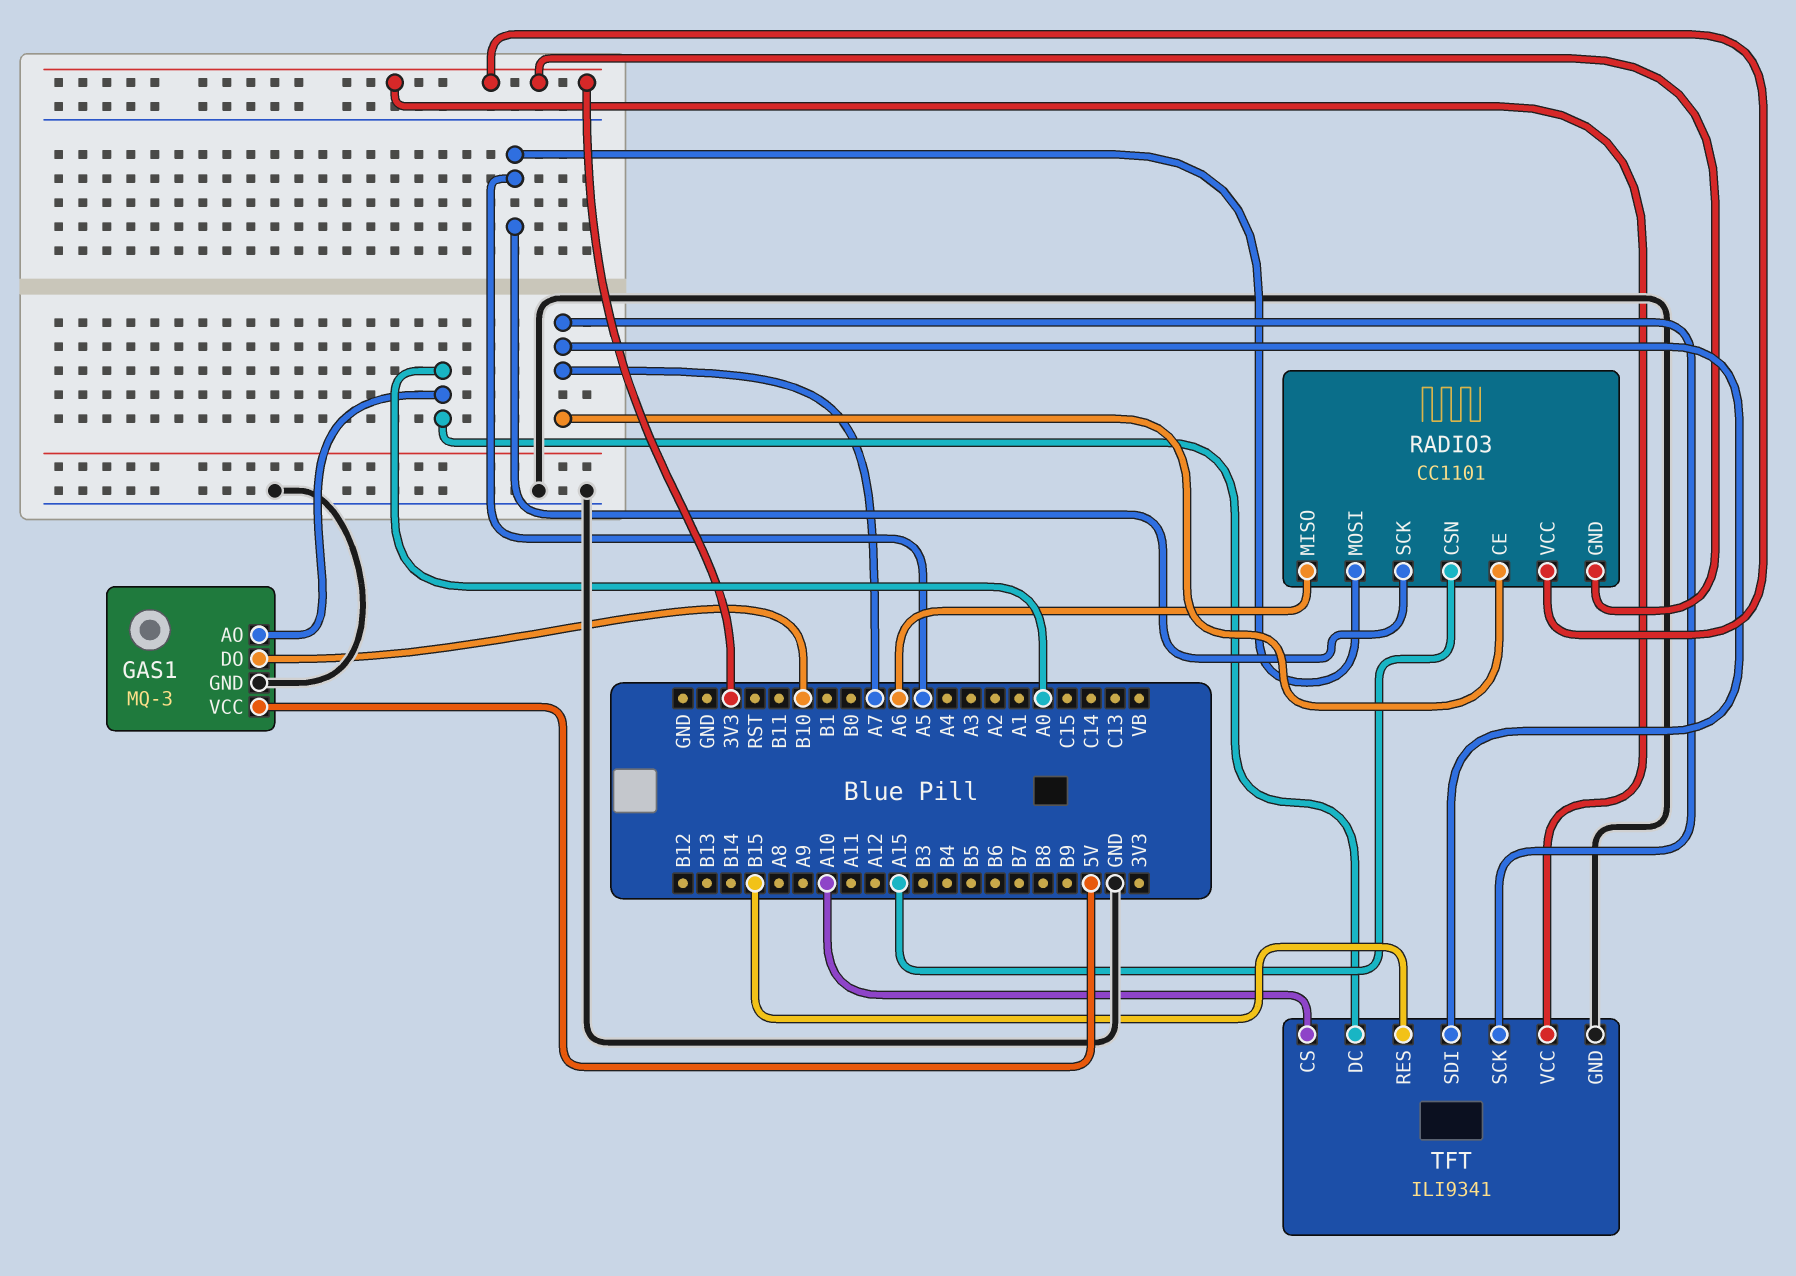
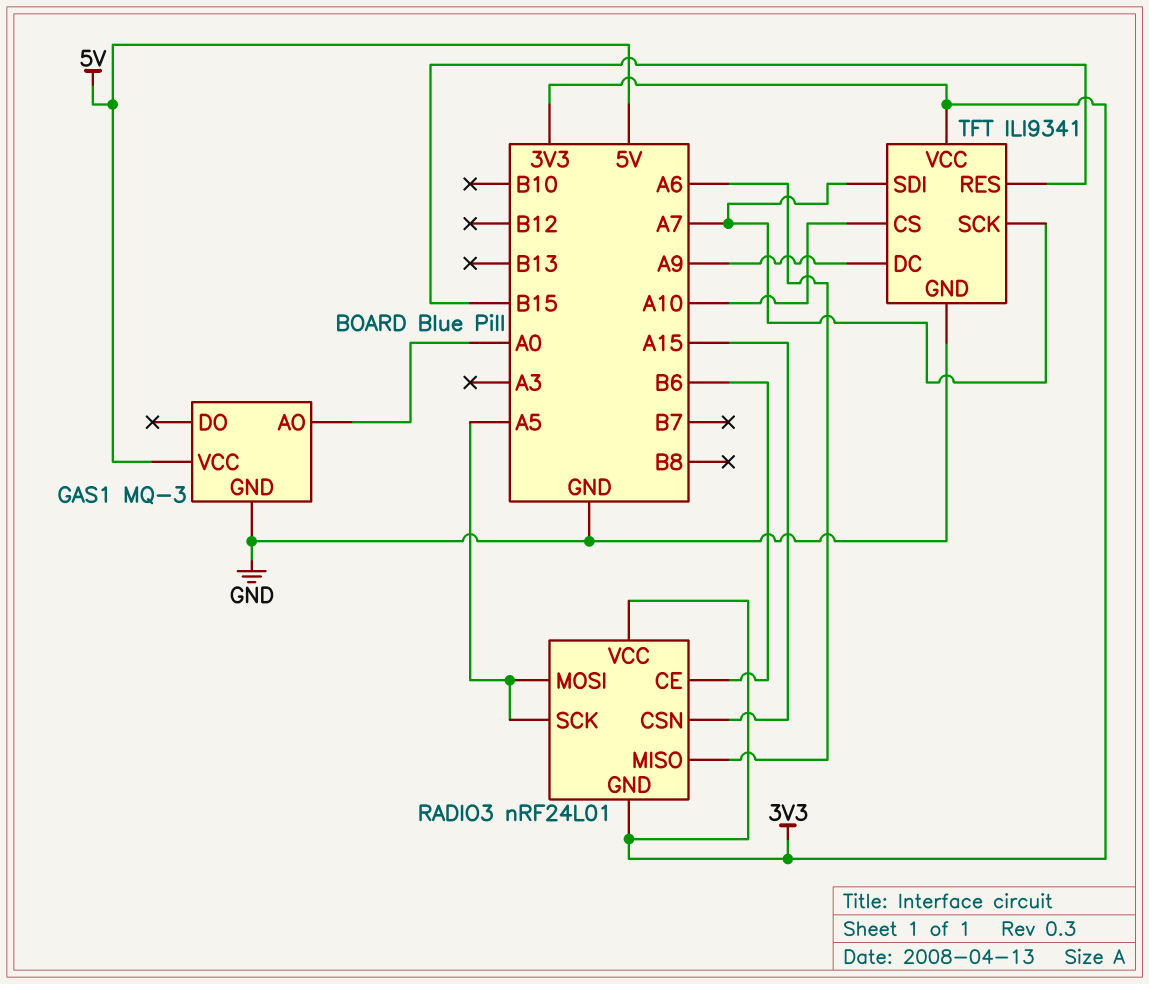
GAS1 pin DO: B10 -> none
RADIO3: CC1101 -> nRF24L01
RADIO3 pin CE: A7 -> B6
TFT pin DC: A0 -> A9

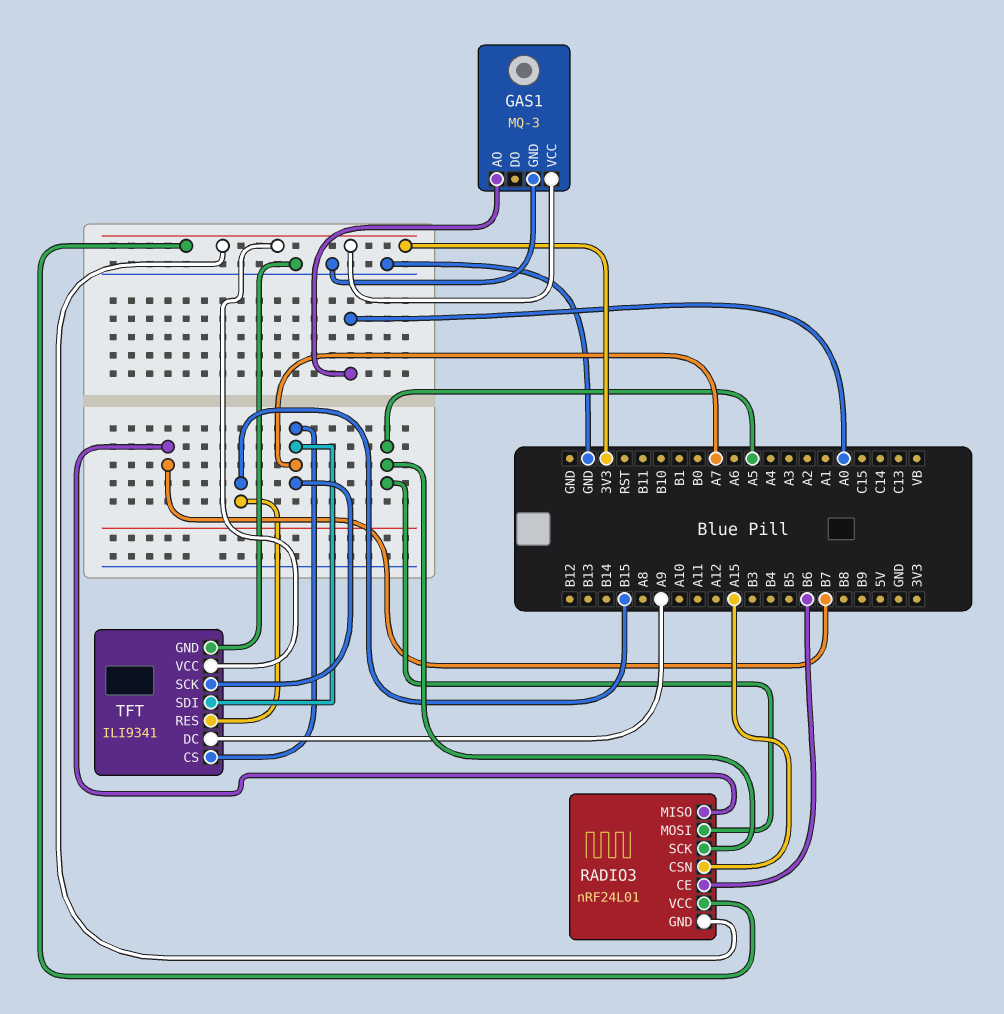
GAS1 pin VCC: 5V -> 3V3
RADIO3 pin MISO: A6 -> B7
TFT pin CS: A10 -> A7

